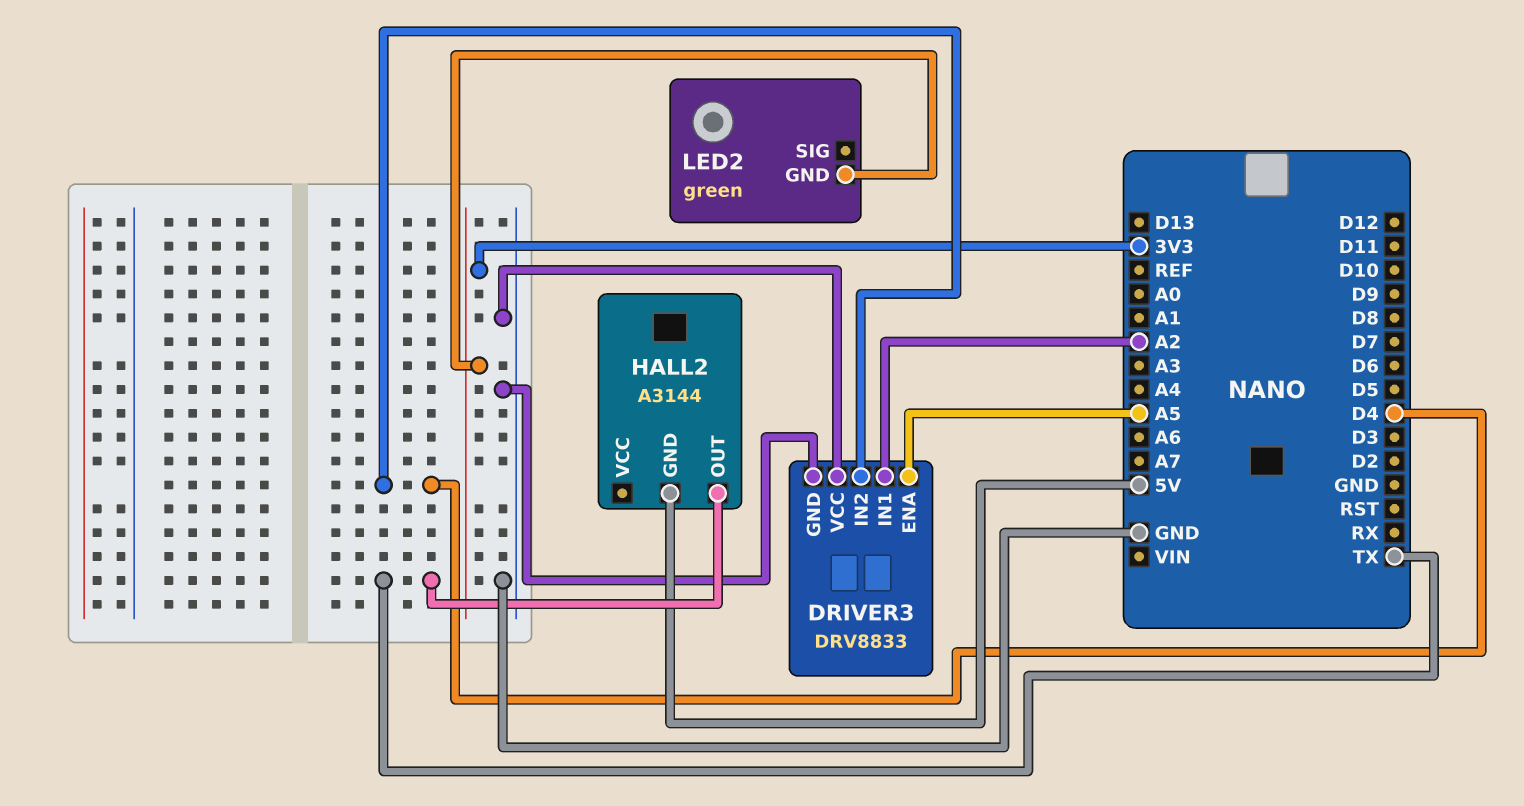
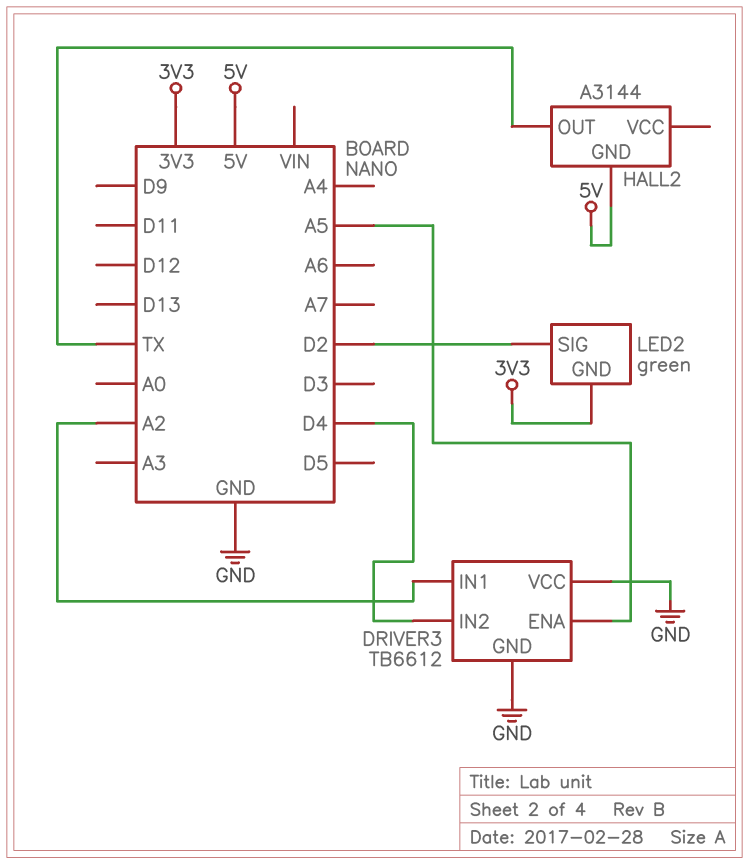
DRIVER3: DRV8833 -> TB6612
LED2 pin SIG: none -> D2

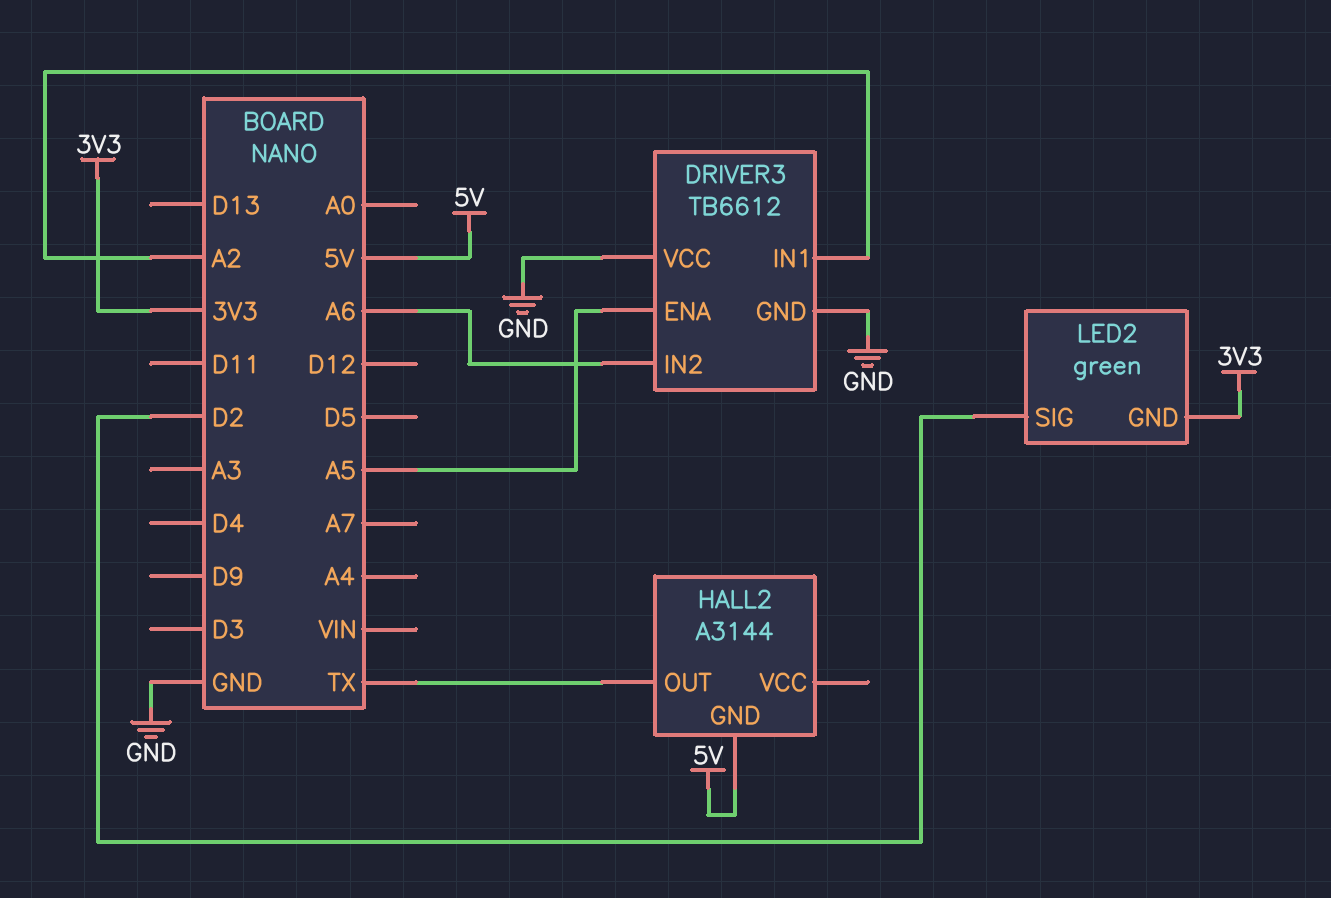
DRIVER3 pin IN2: D4 -> A6

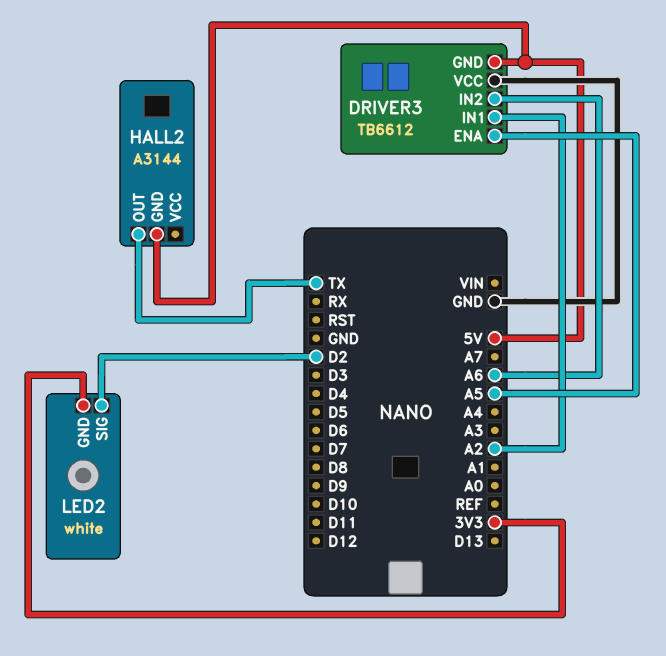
DRIVER3 pin GND: GND -> 5V
LED2: green -> white

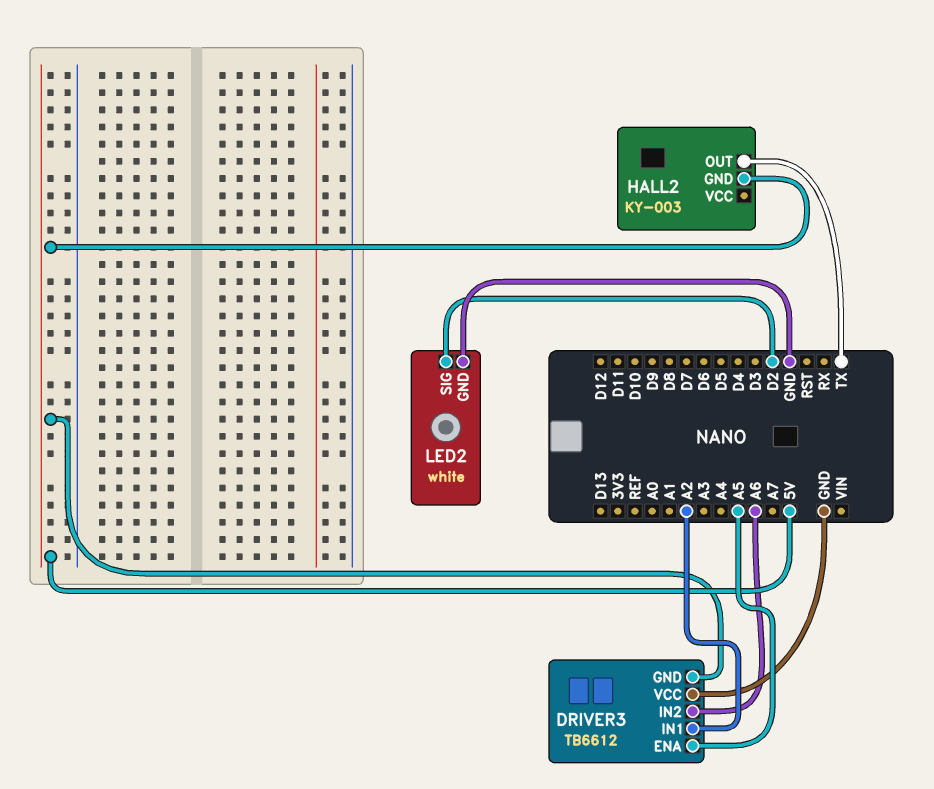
HALL2: A3144 -> KY-003
LED2 pin GND: 3V3 -> GND

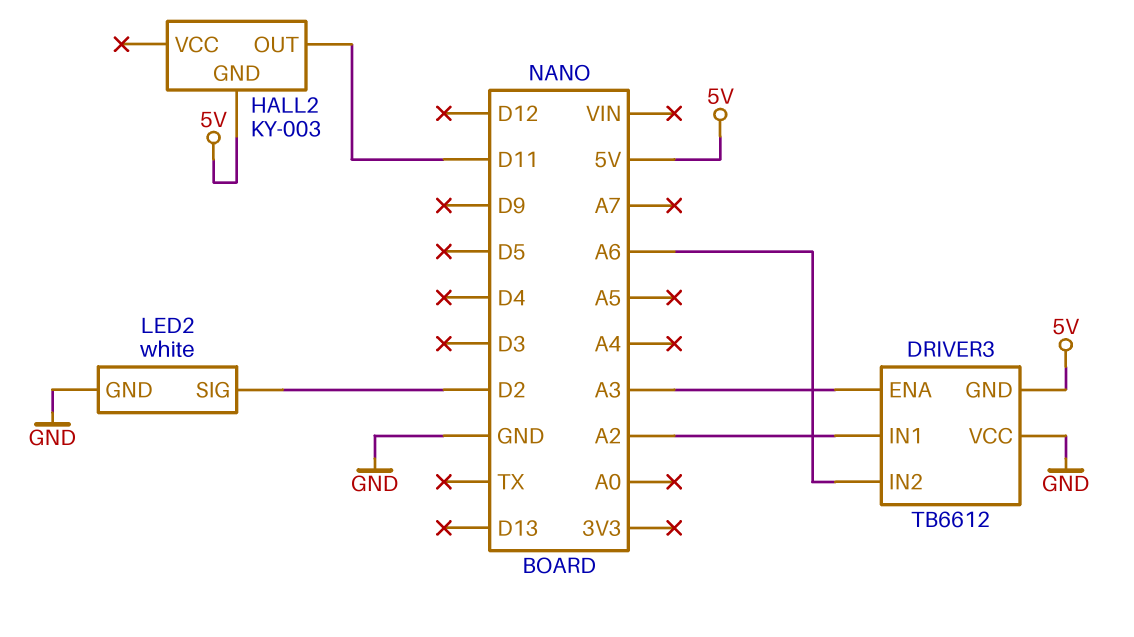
DRIVER3 pin ENA: A5 -> A3
HALL2 pin OUT: TX -> D11

